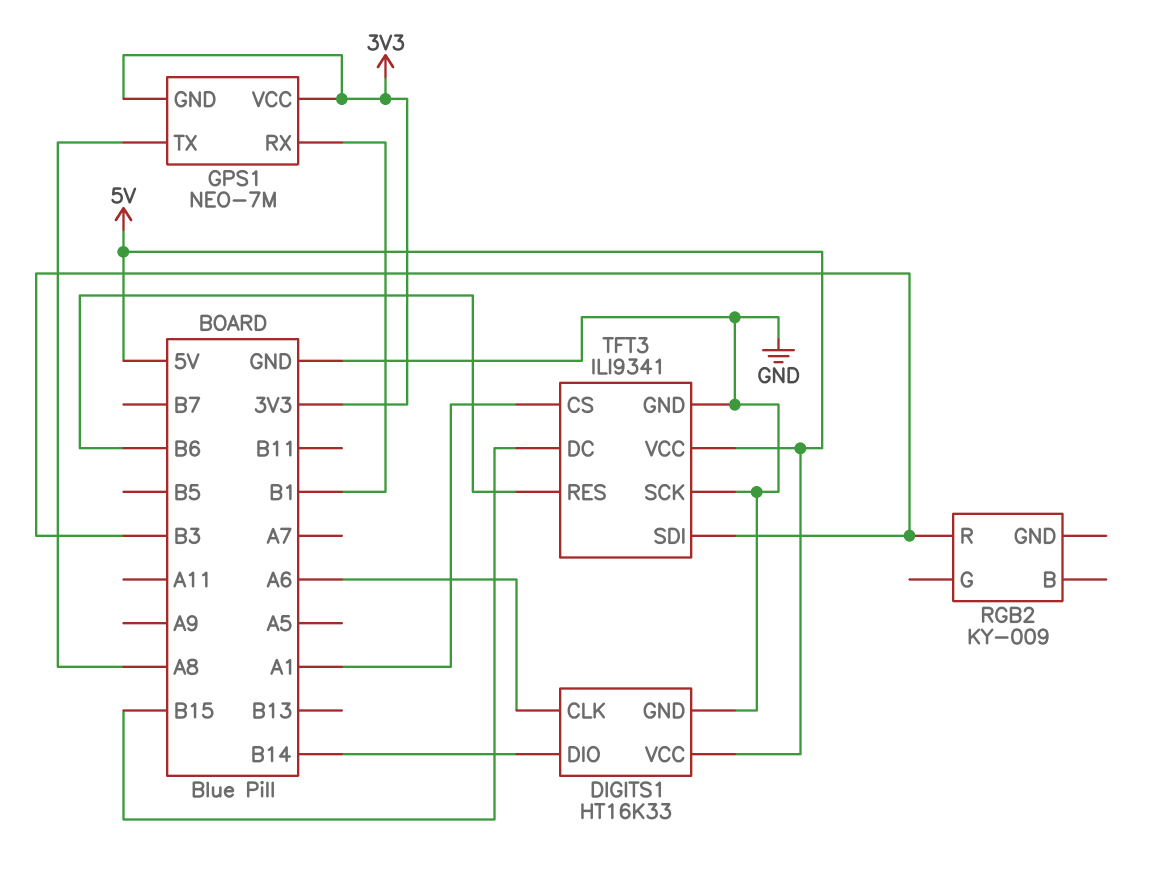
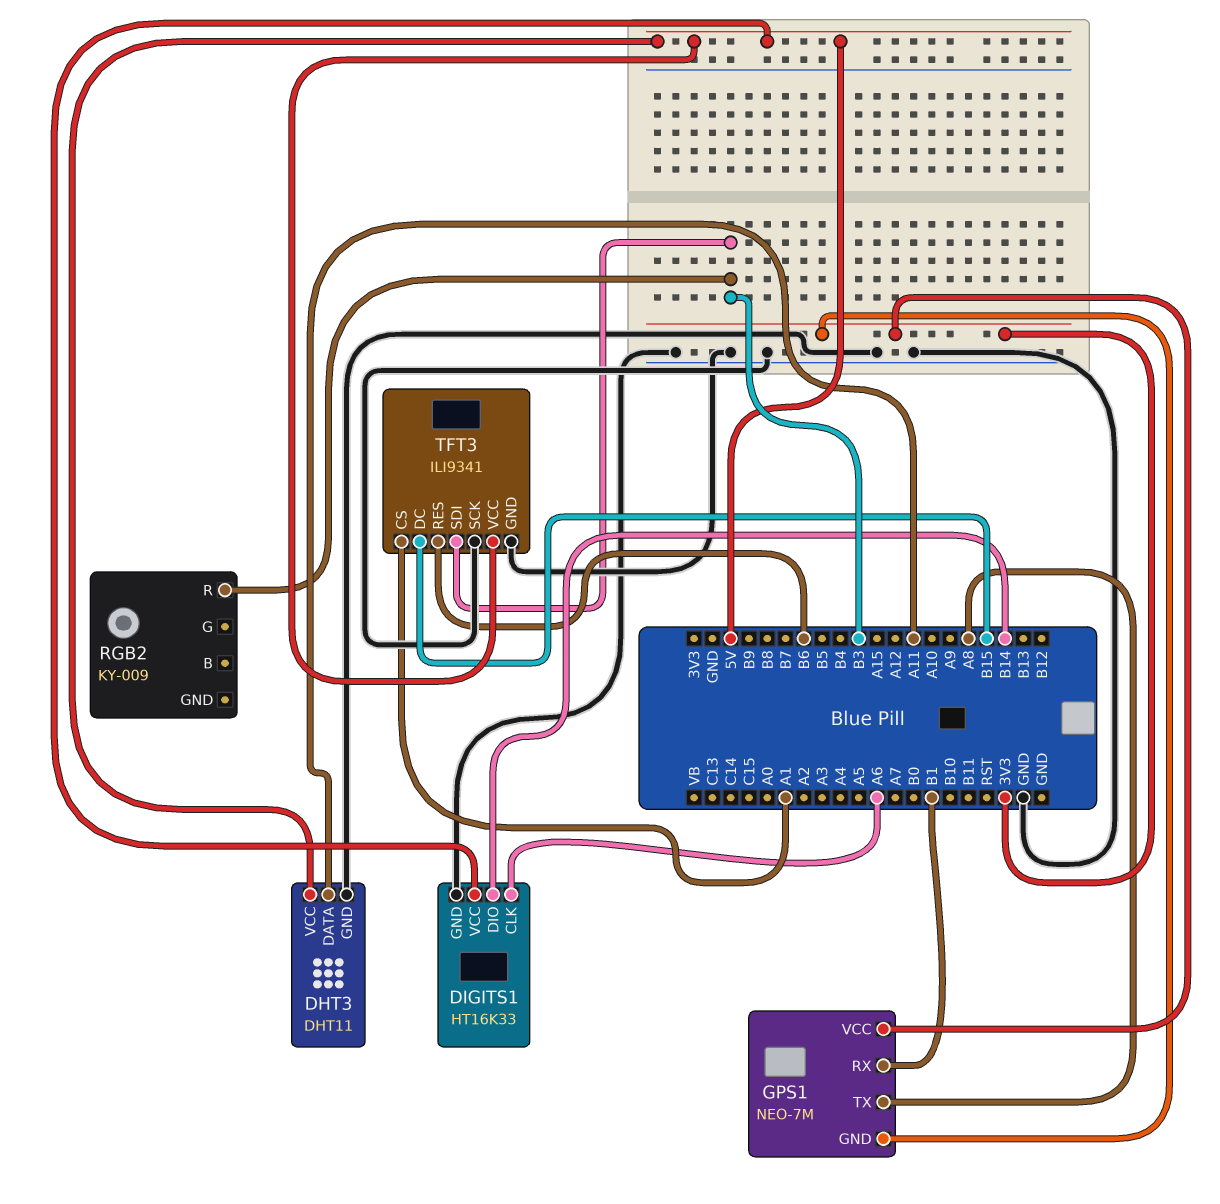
DHT3: none -> DHT11
DHT3 pin DATA: none -> A11
DHT3 pin GND: none -> GND
DHT3 pin VCC: none -> 5V

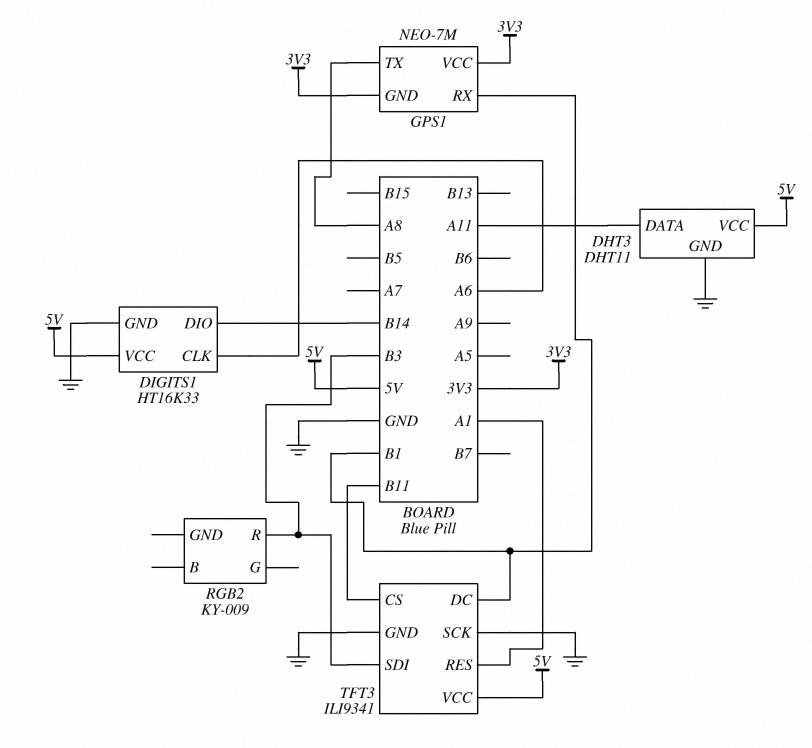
TFT3 pin CS: A1 -> B11
TFT3 pin DC: B15 -> B1
TFT3 pin RES: B6 -> A1

